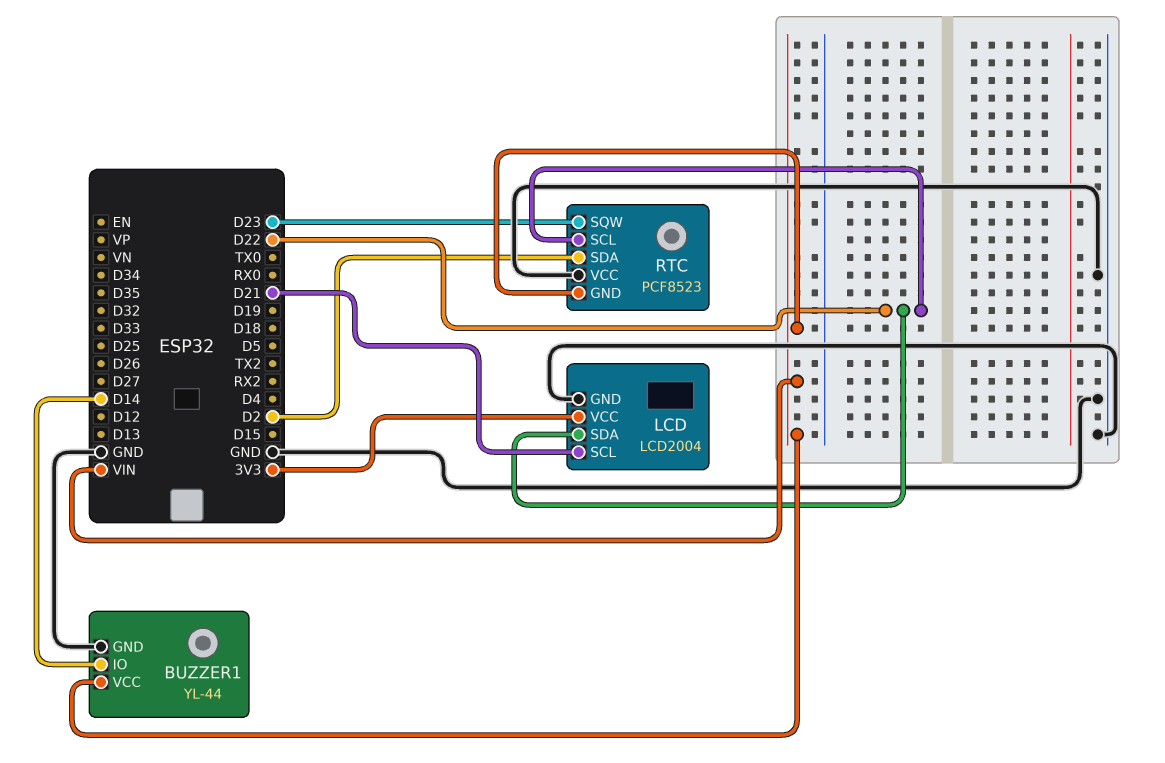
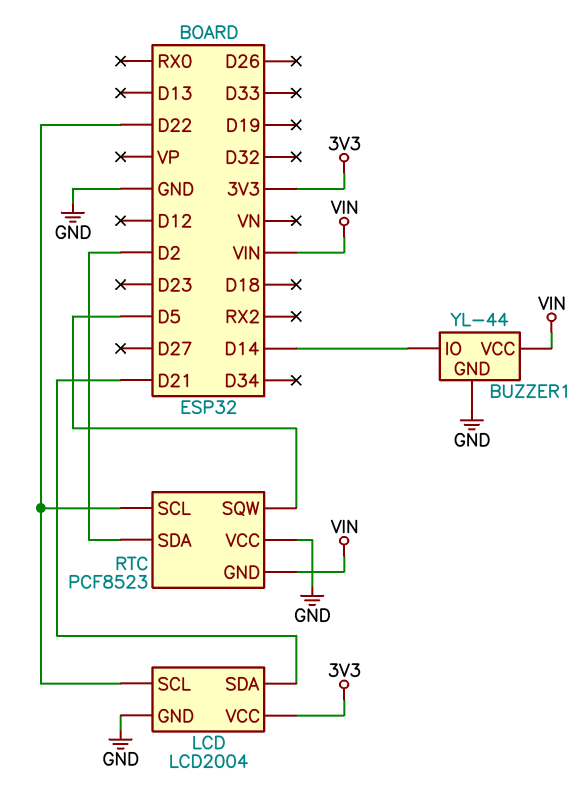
LCD pin SCL: D21 -> D22
LCD pin SDA: D22 -> D21
RTC pin SQW: D23 -> D5

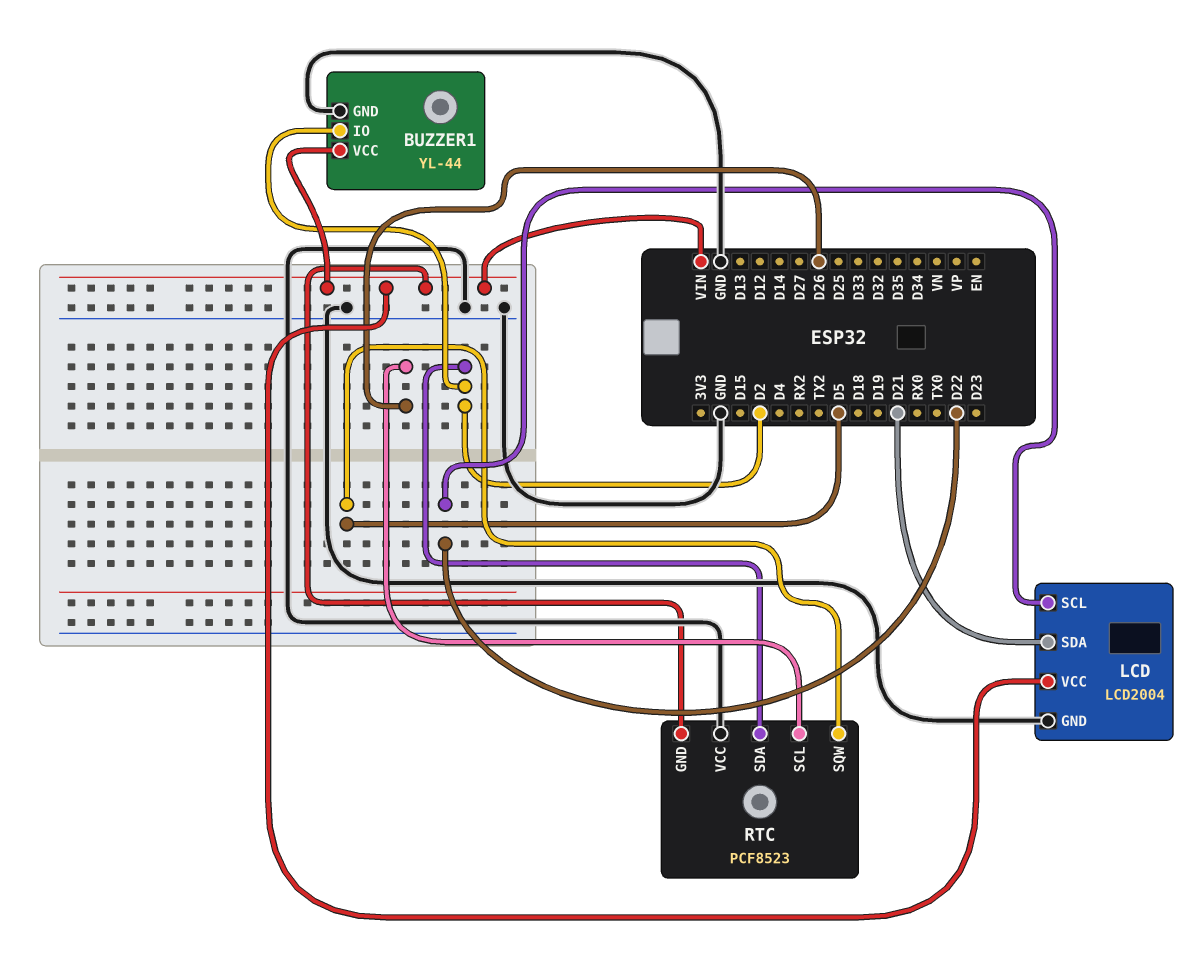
BUZZER1 pin IO: D14 -> D2
LCD pin VCC: 3V3 -> VIN
RTC pin SCL: D22 -> D26

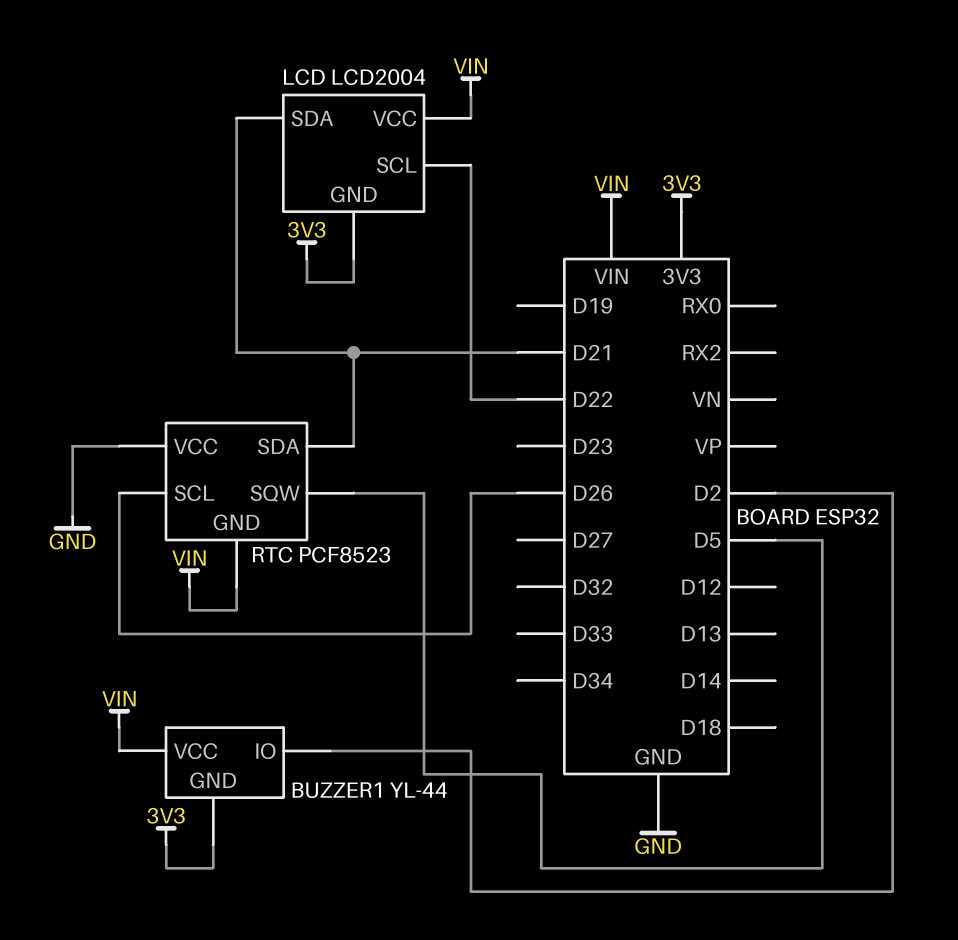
BUZZER1 pin GND: GND -> 3V3
LCD pin GND: GND -> 3V3
RTC pin SDA: D2 -> D21

